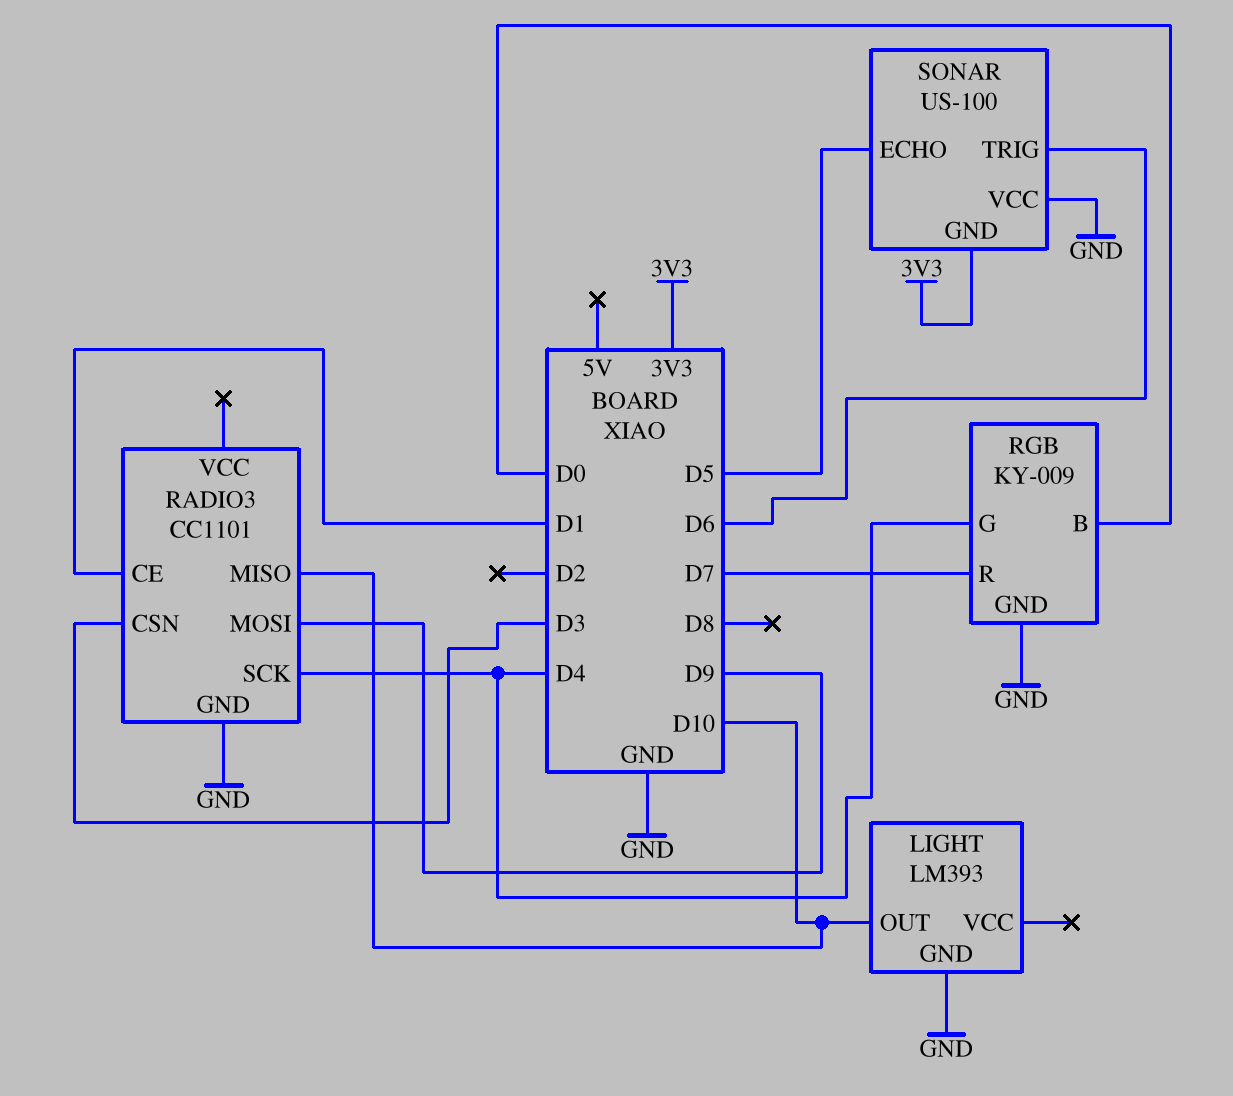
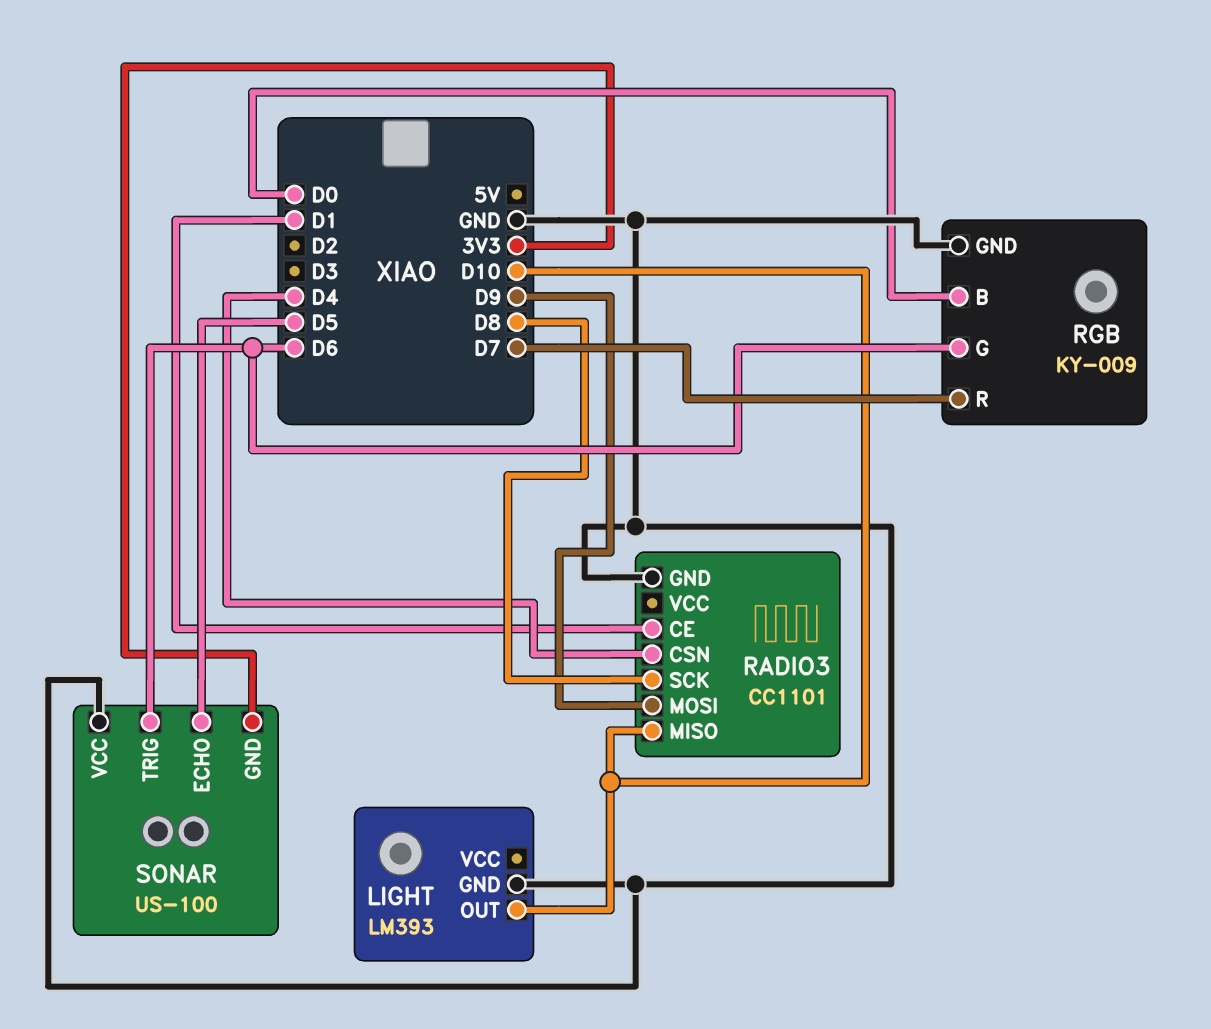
RADIO3 pin CSN: D3 -> D4
RADIO3 pin SCK: D4 -> D8
RGB pin G: D4 -> D6

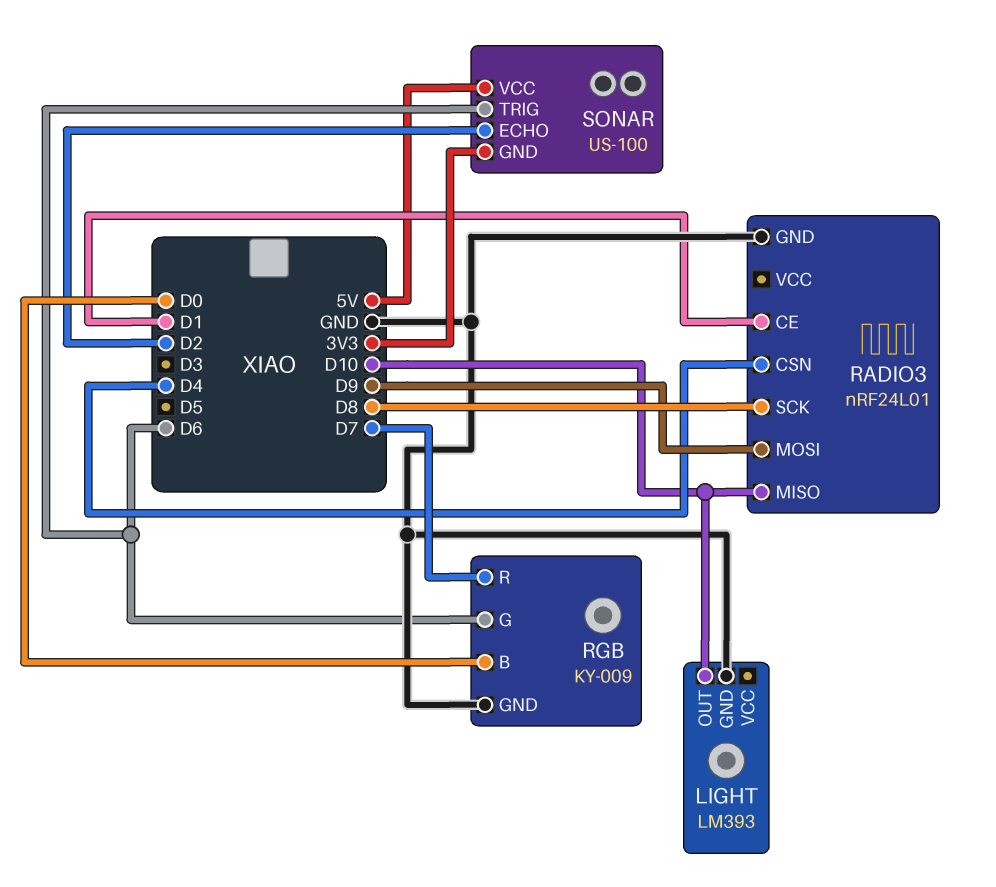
RADIO3: CC1101 -> nRF24L01
SONAR pin ECHO: D5 -> D2
SONAR pin VCC: GND -> 5V

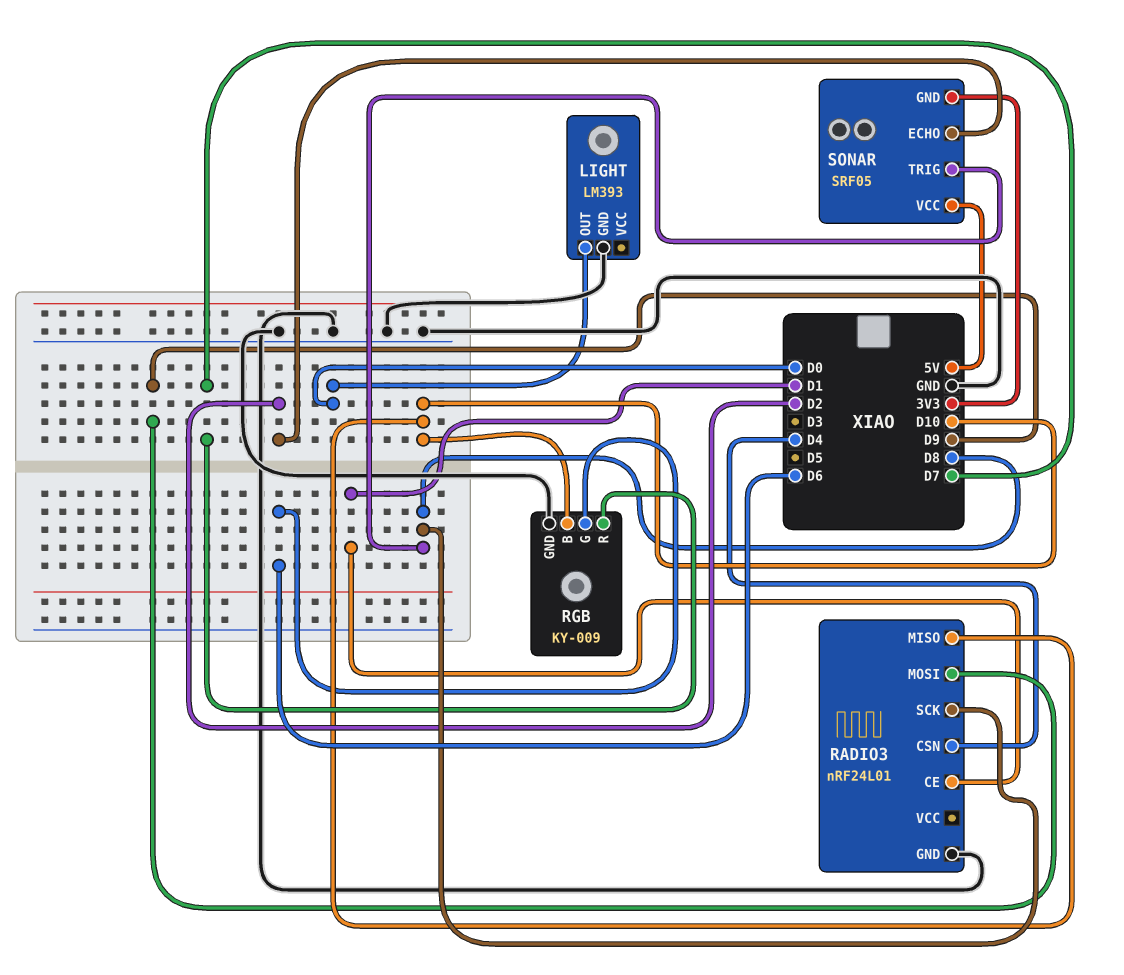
LIGHT pin OUT: D10 -> D0
RGB pin B: D0 -> D10
SONAR: US-100 -> SRF05
SONAR pin TRIG: D6 -> D8

